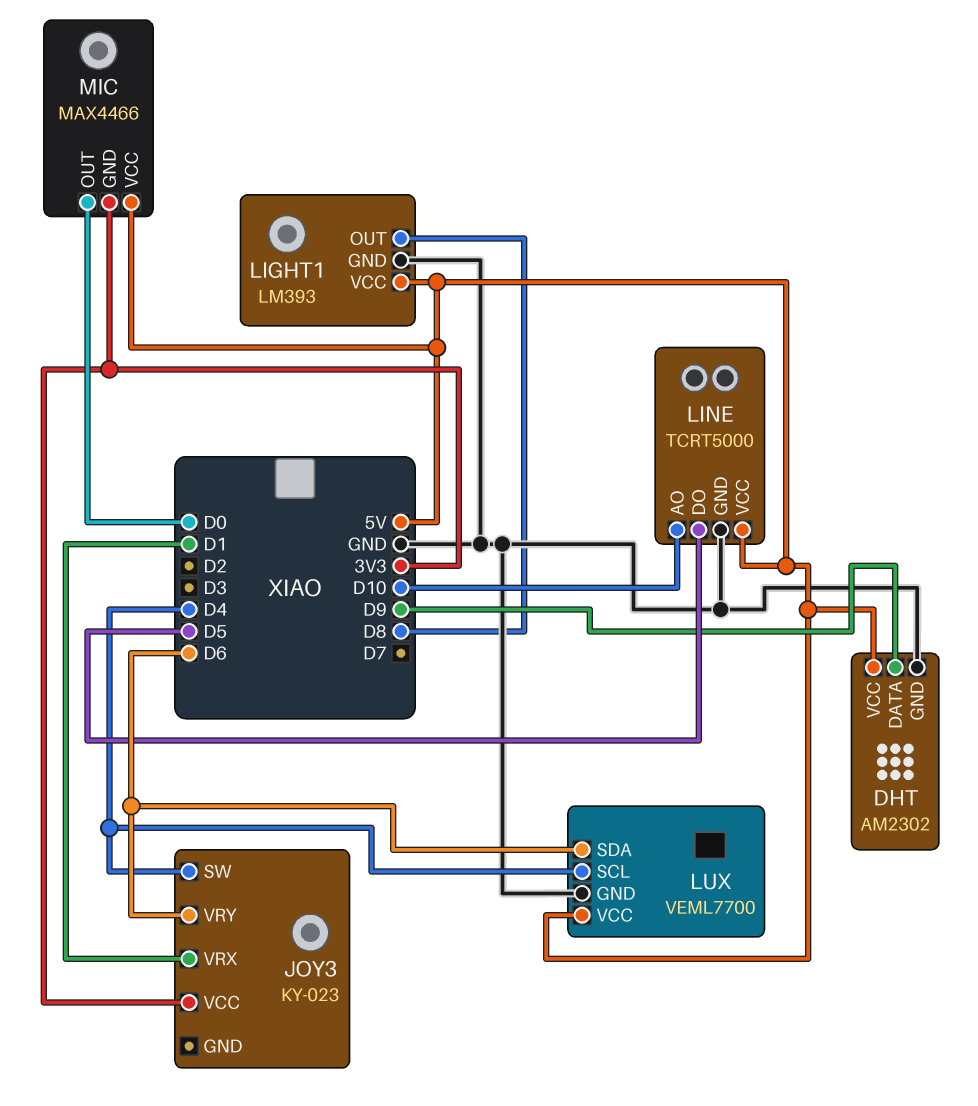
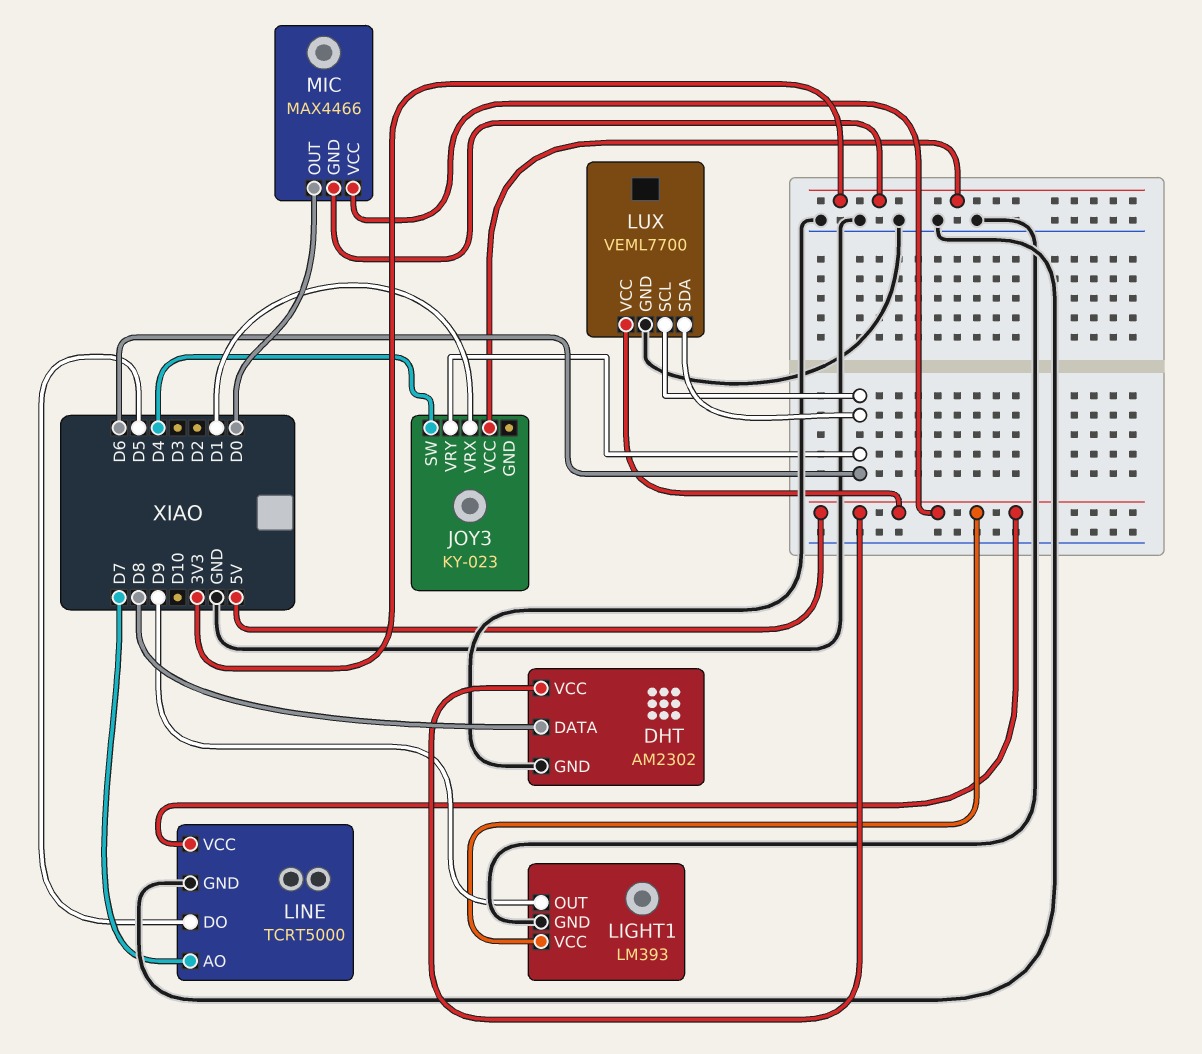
DHT pin DATA: D9 -> D8
LIGHT1 pin OUT: D8 -> D9
LINE pin AO: D10 -> D7
LUX pin SCL: D4 -> D6

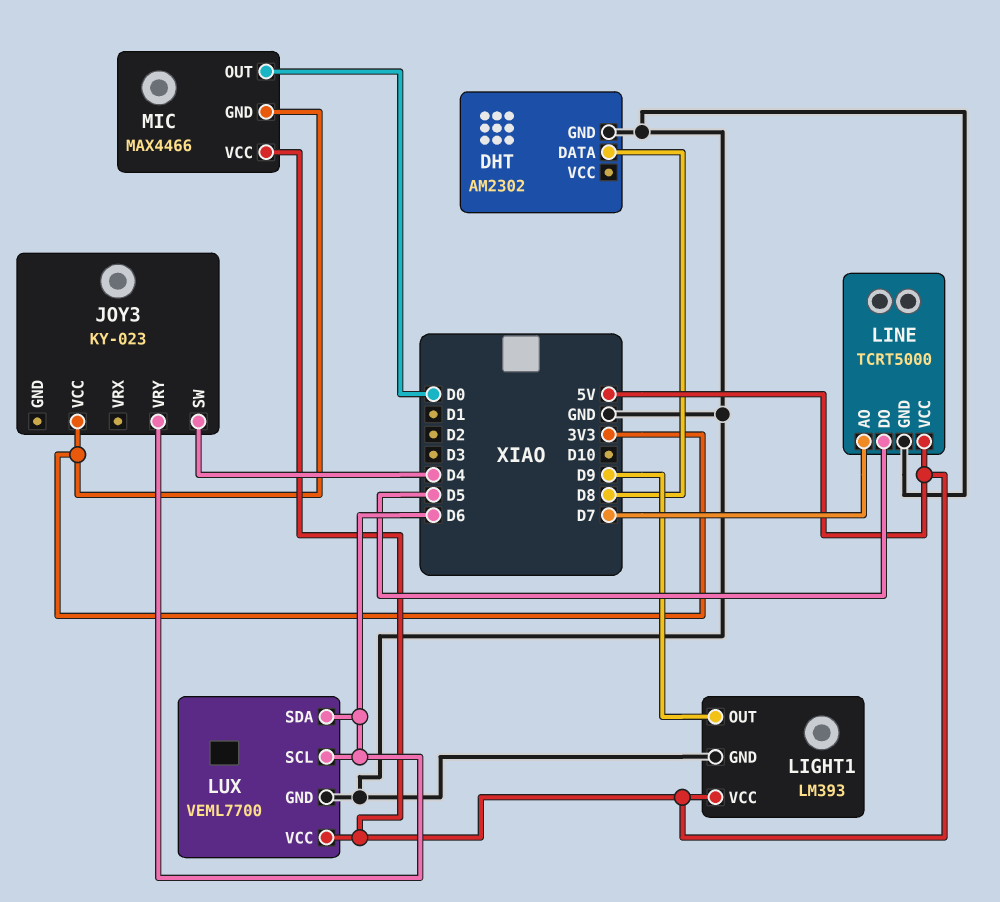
DHT pin VCC: 5V -> none
JOY3 pin VRX: D1 -> none

